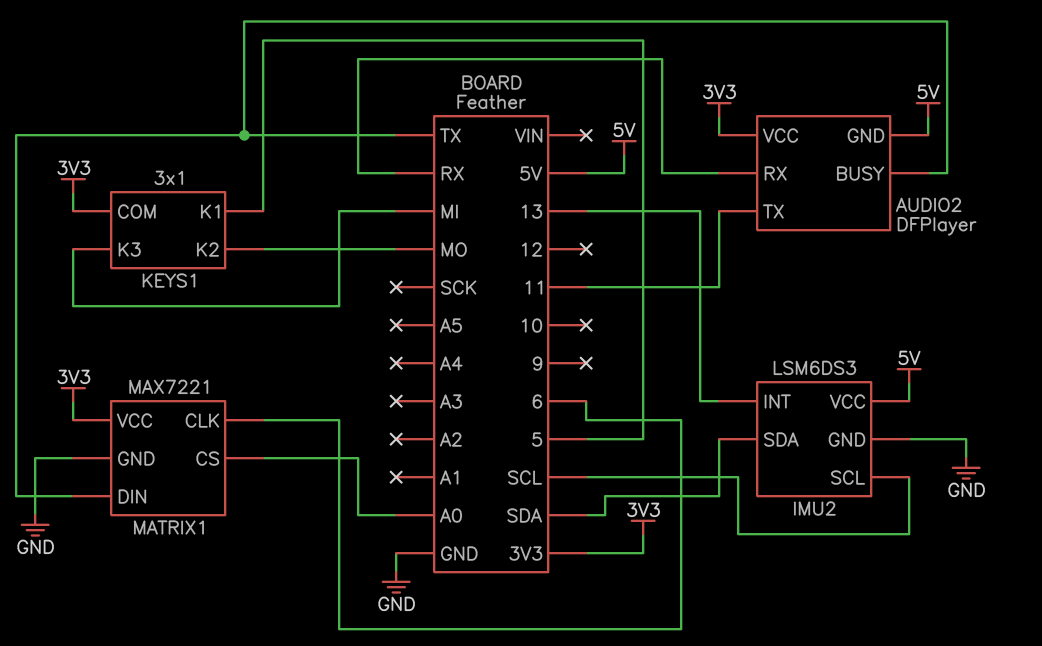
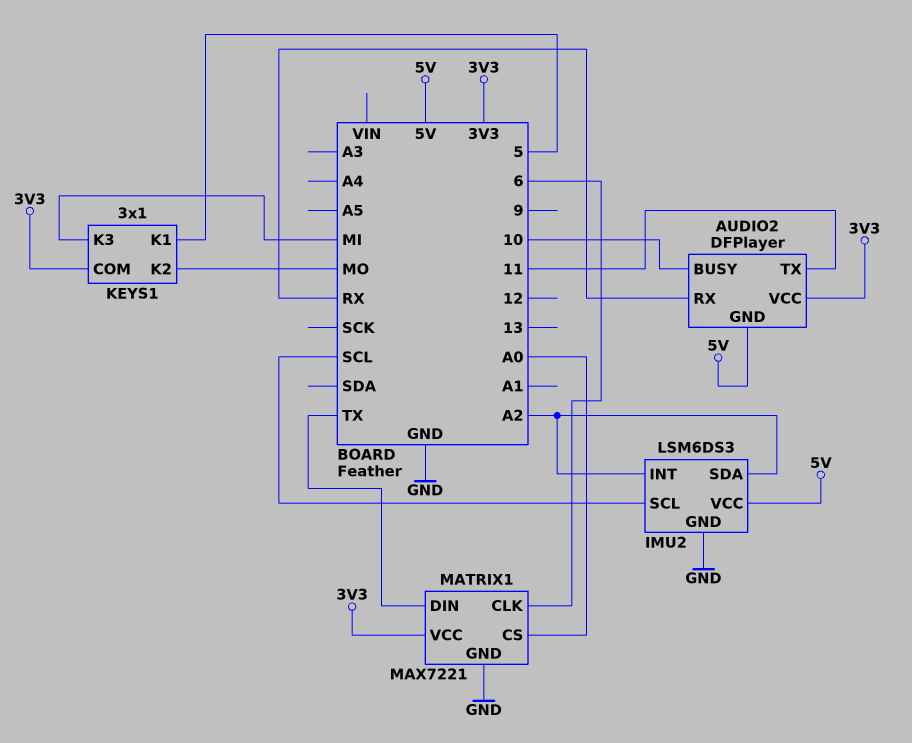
AUDIO2 pin BUSY: TX -> 10
IMU2 pin INT: 13 -> A2
IMU2 pin SDA: SDA -> A2

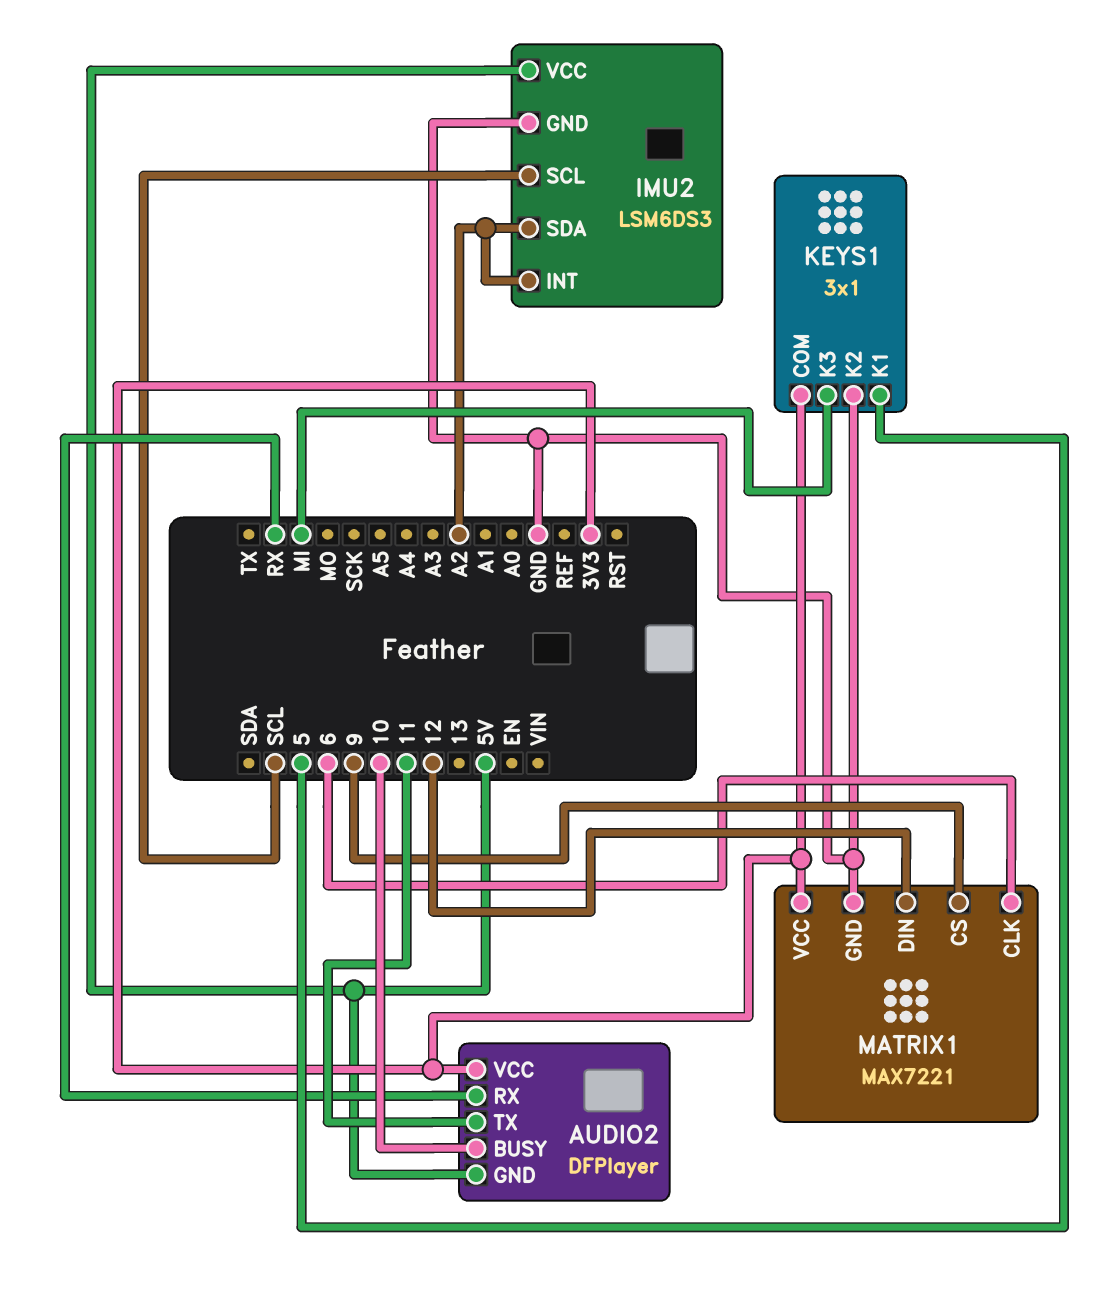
KEYS1 pin K2: MO -> GND
MATRIX1 pin CS: A0 -> 9
MATRIX1 pin DIN: TX -> 12

